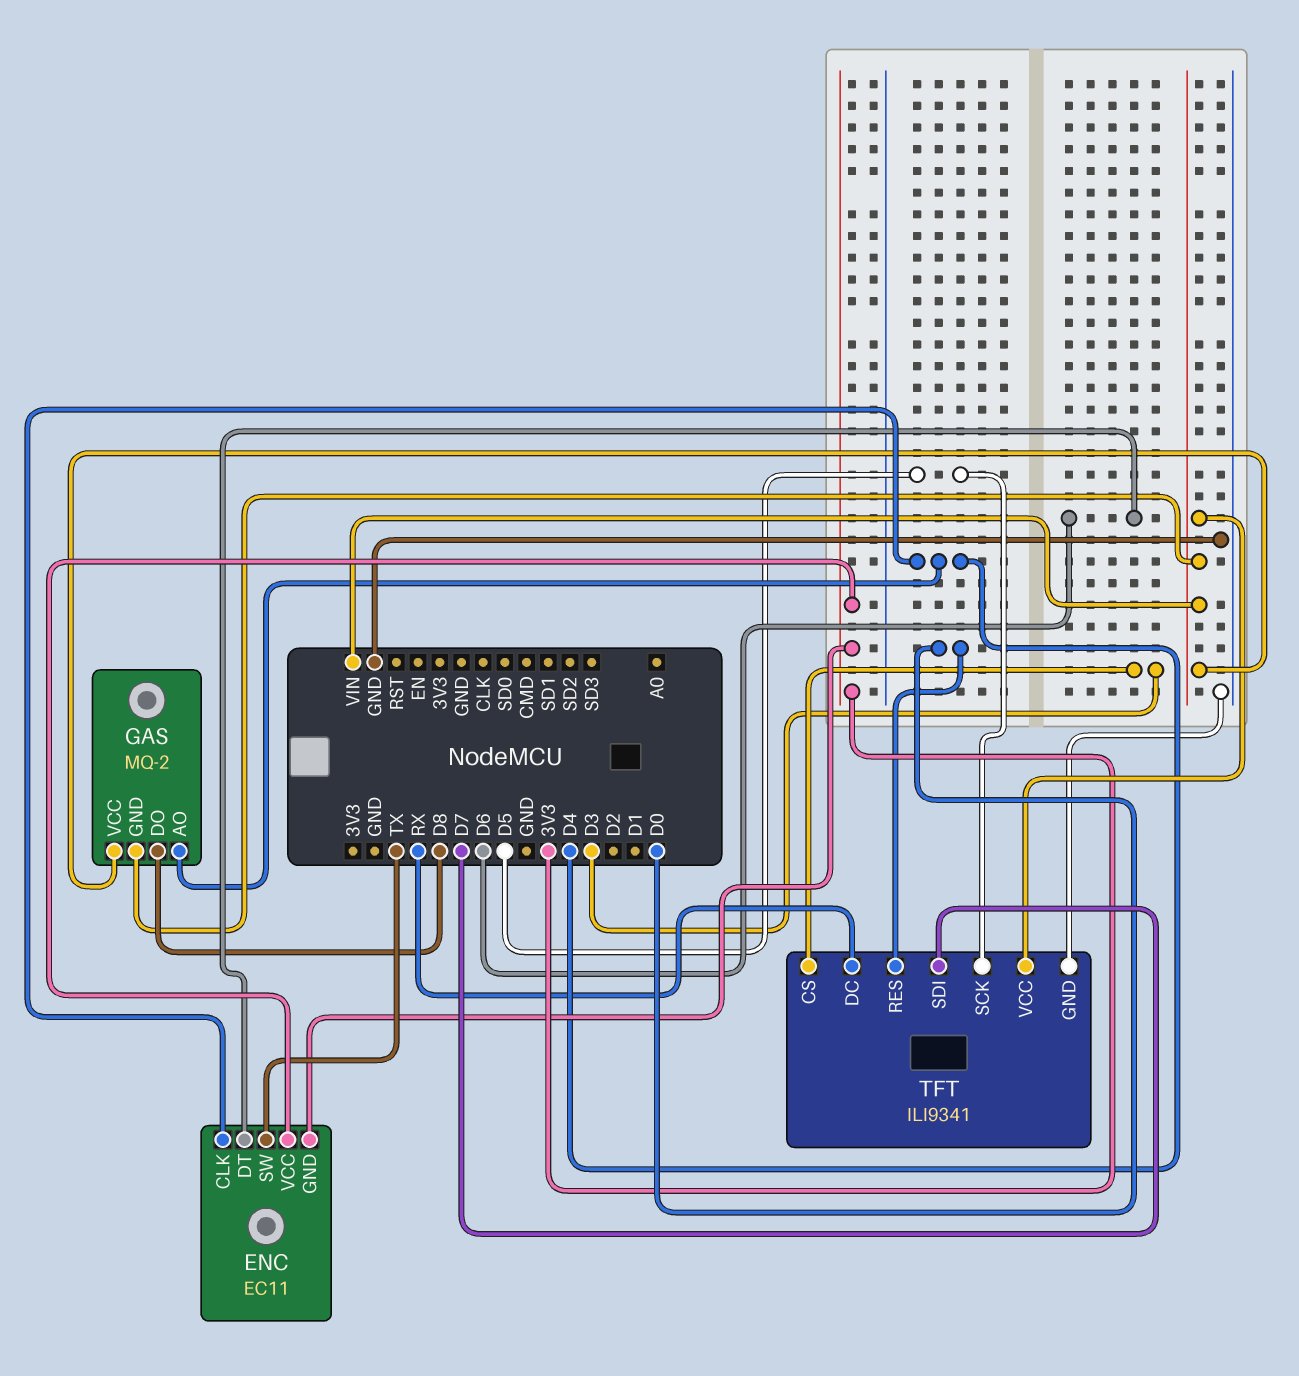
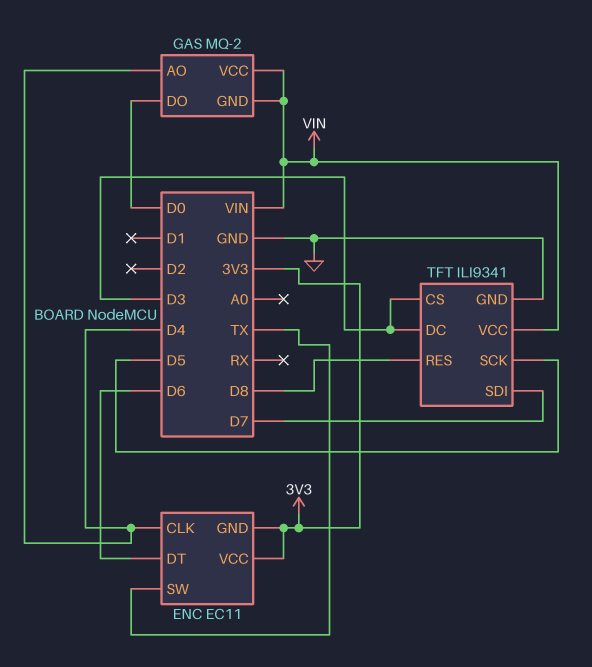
GAS pin DO: D8 -> D0
TFT pin DC: RX -> D3
TFT pin RES: D0 -> D8

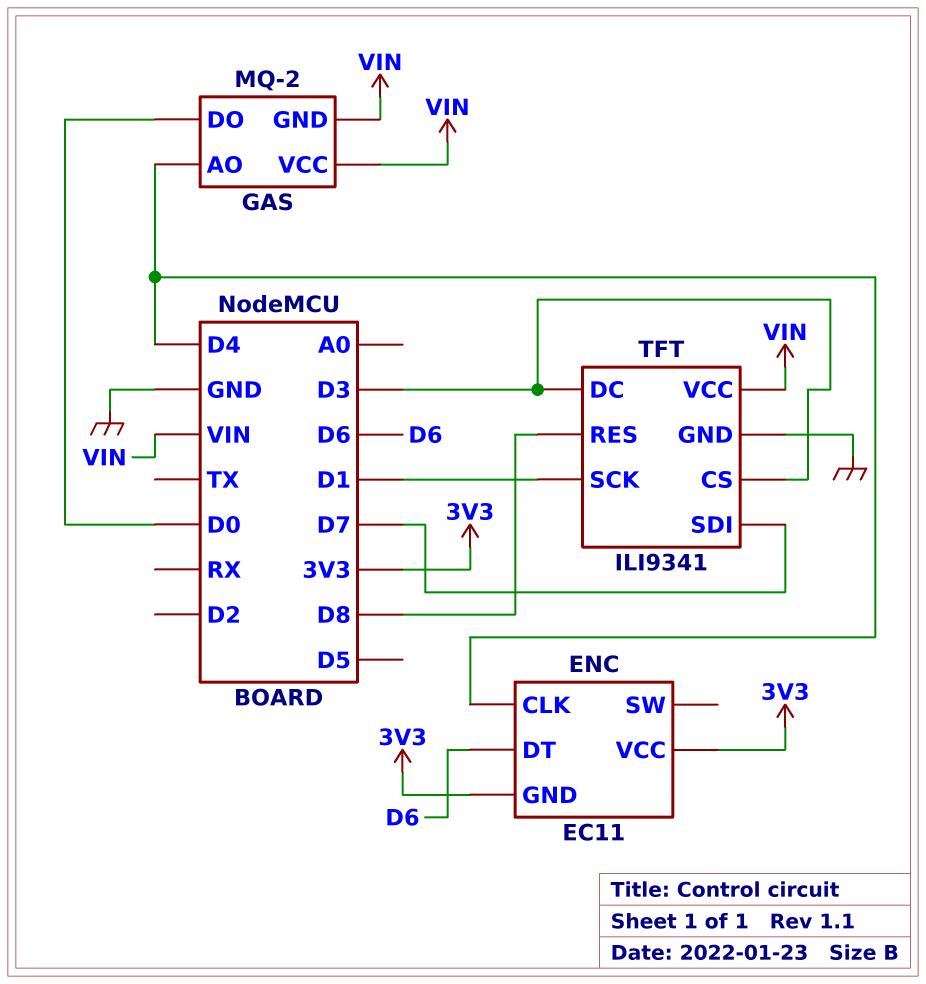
ENC pin SW: TX -> none
TFT pin SCK: D5 -> D1

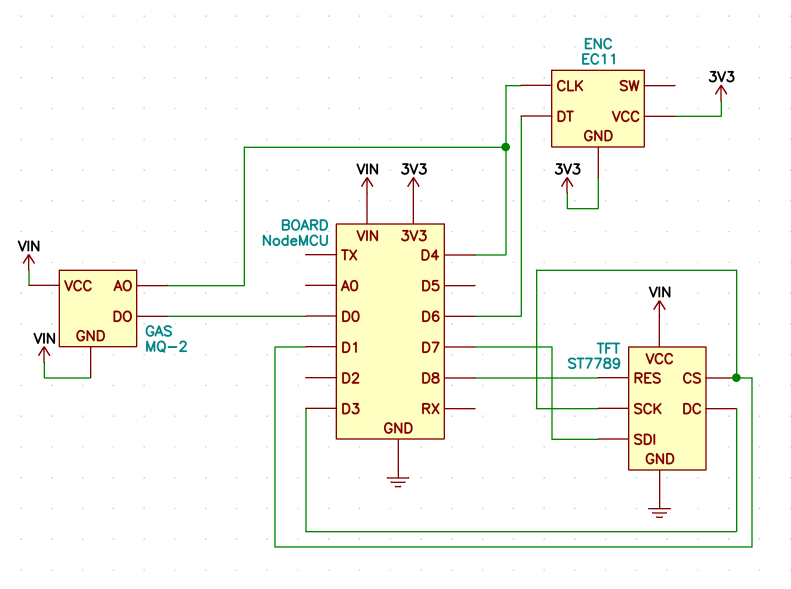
TFT: ILI9341 -> ST7789
TFT pin CS: D3 -> D1

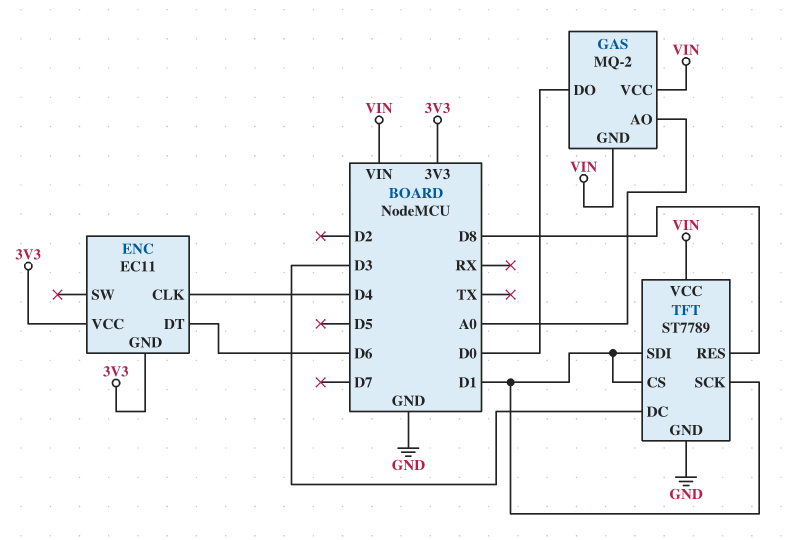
GAS pin AO: D4 -> A0
TFT pin SDI: D7 -> D1

